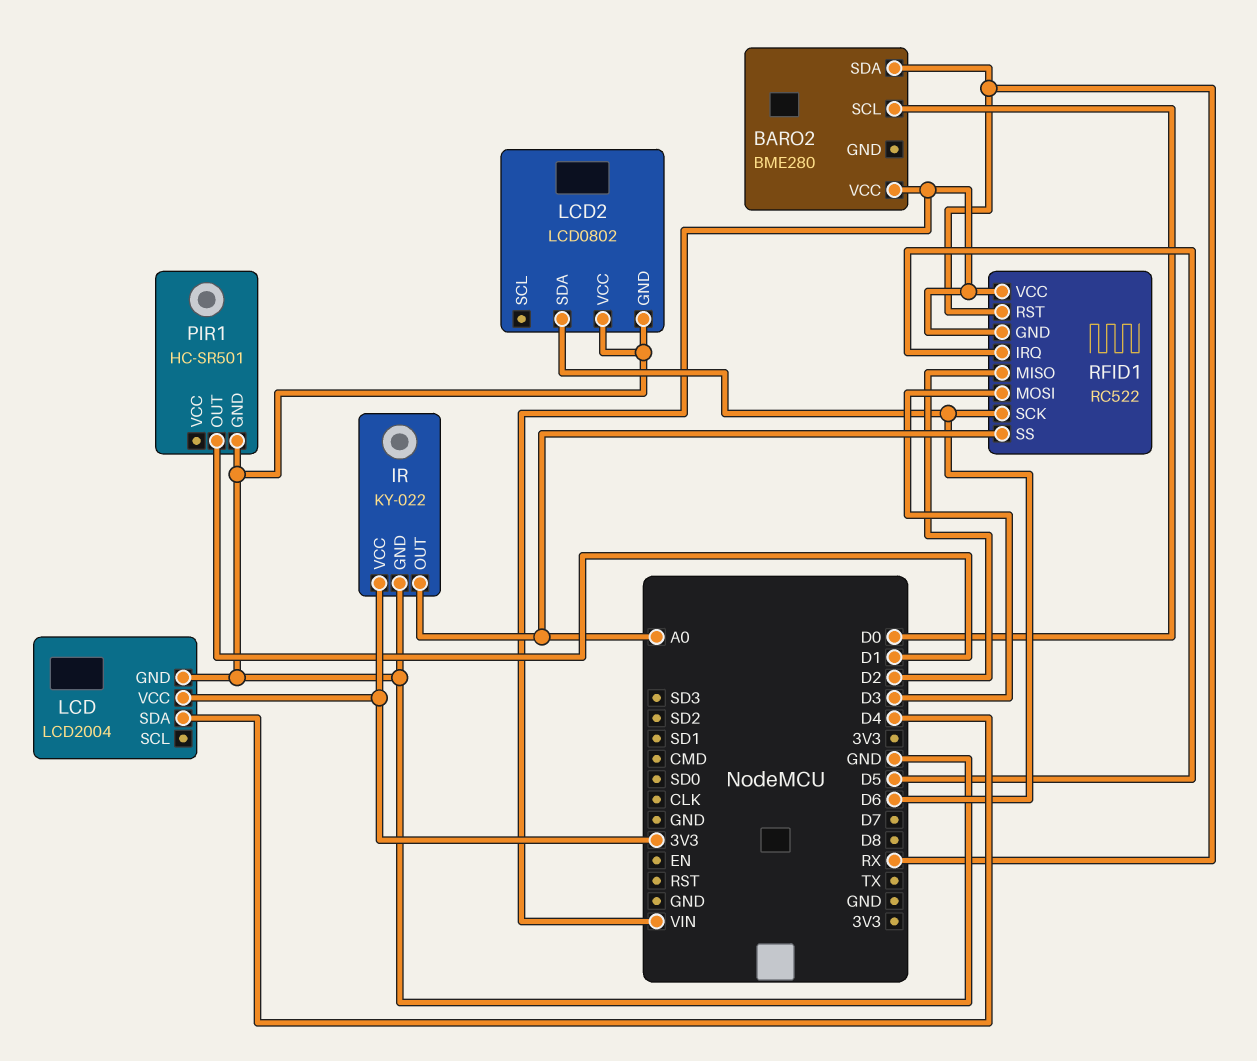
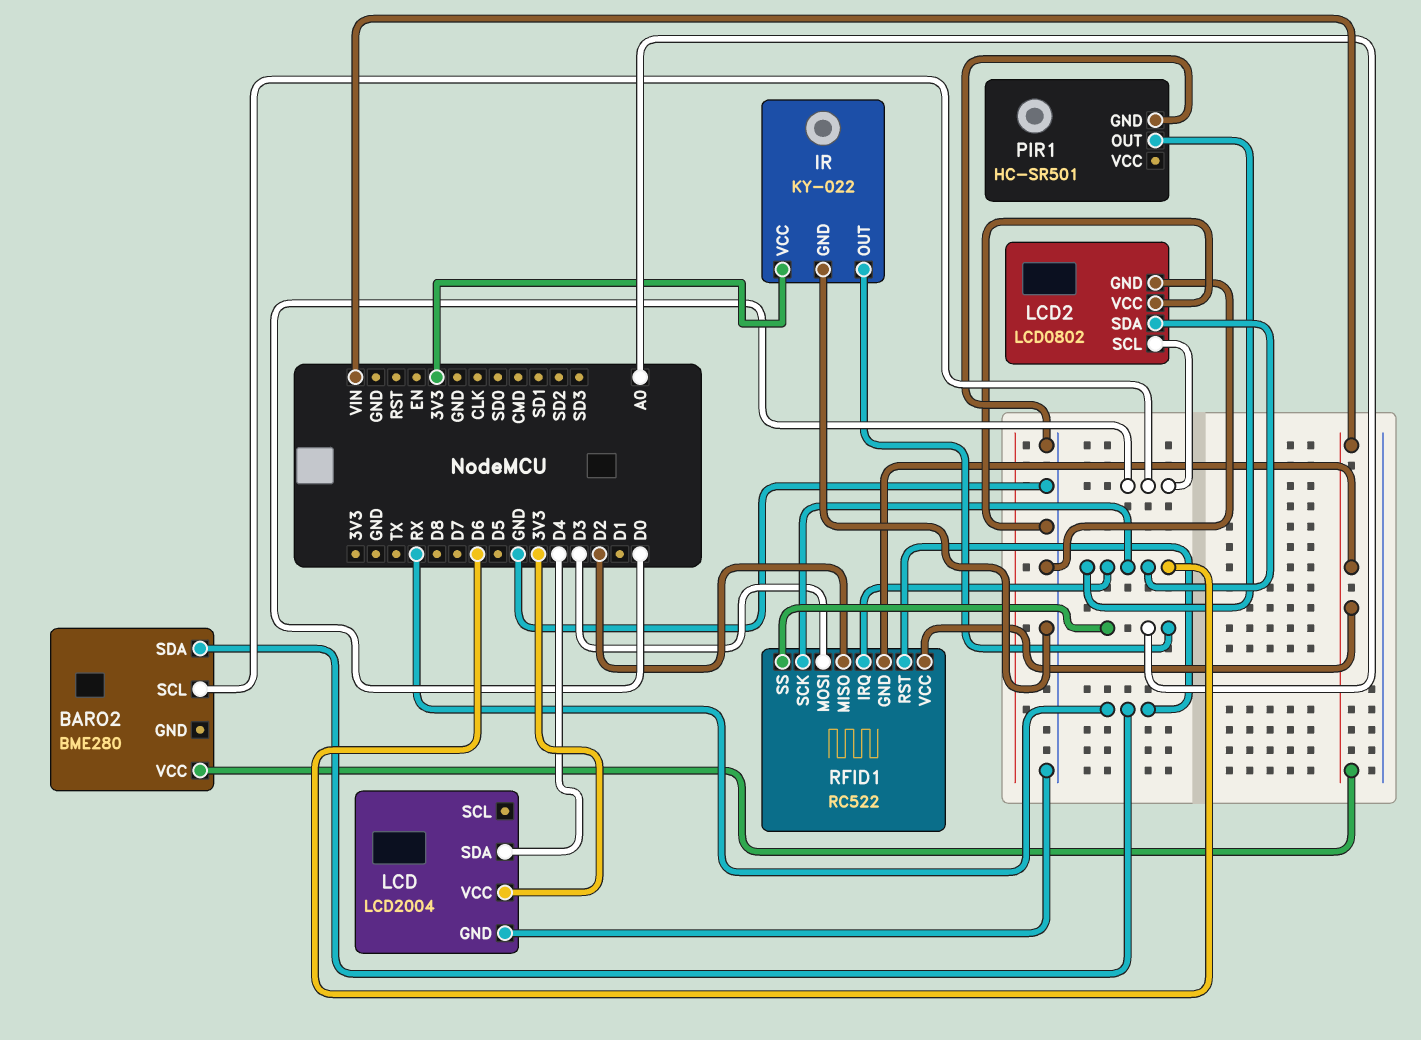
LCD2 pin SCL: none -> D0
PIR1 pin OUT: D1 -> D6
RFID1 pin IRQ: D5 -> D6

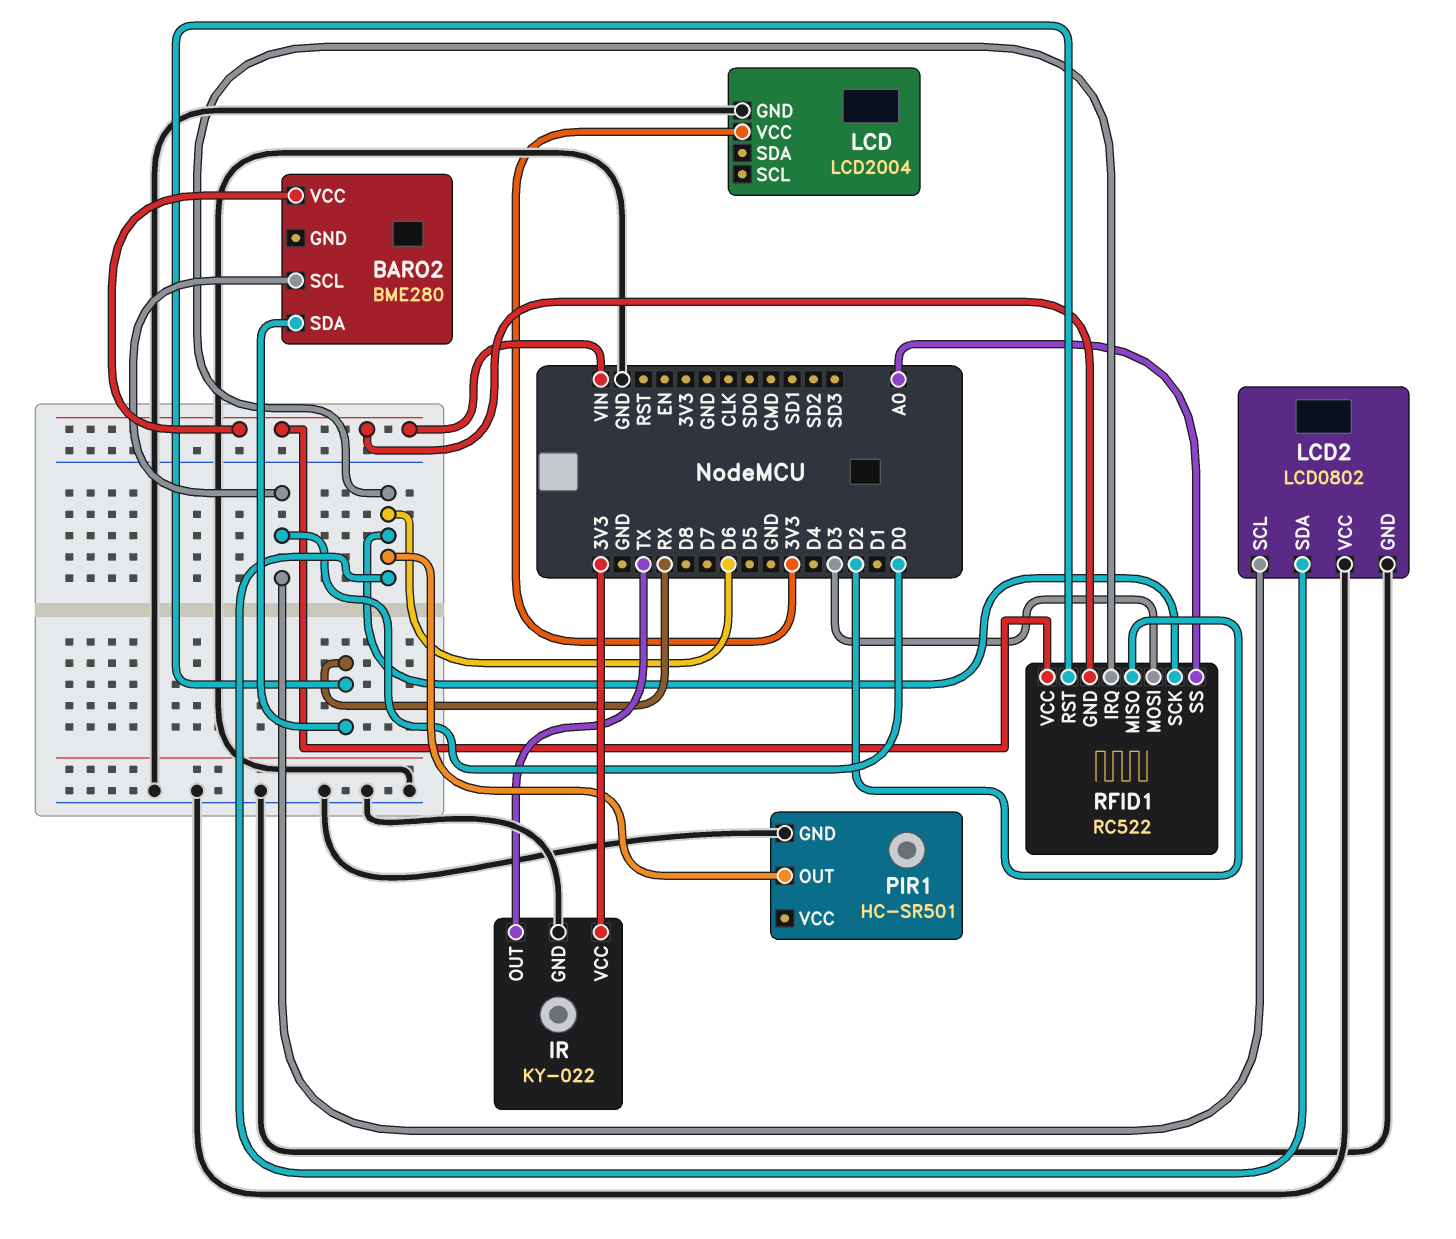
IR pin OUT: A0 -> TX
LCD pin SDA: D4 -> none

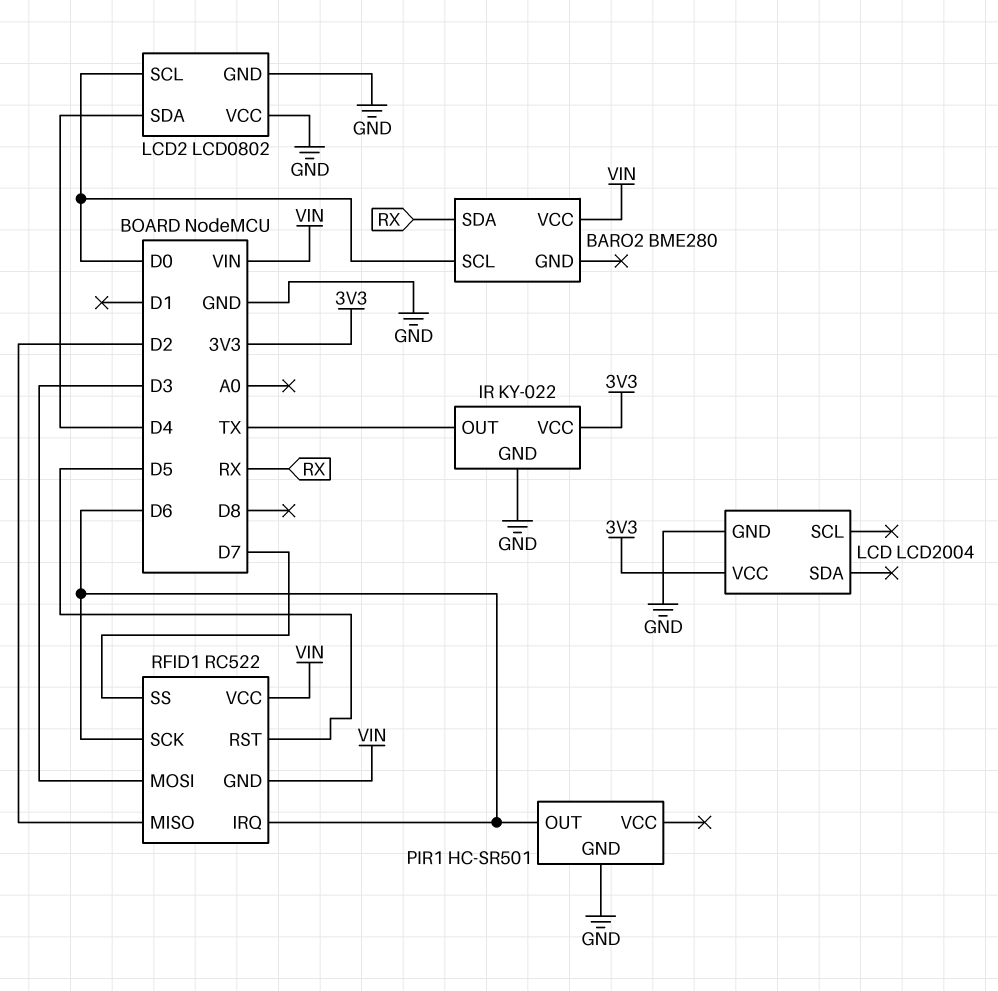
LCD2 pin SDA: D6 -> D4
RFID1 pin RST: RX -> D5
RFID1 pin SS: A0 -> D7

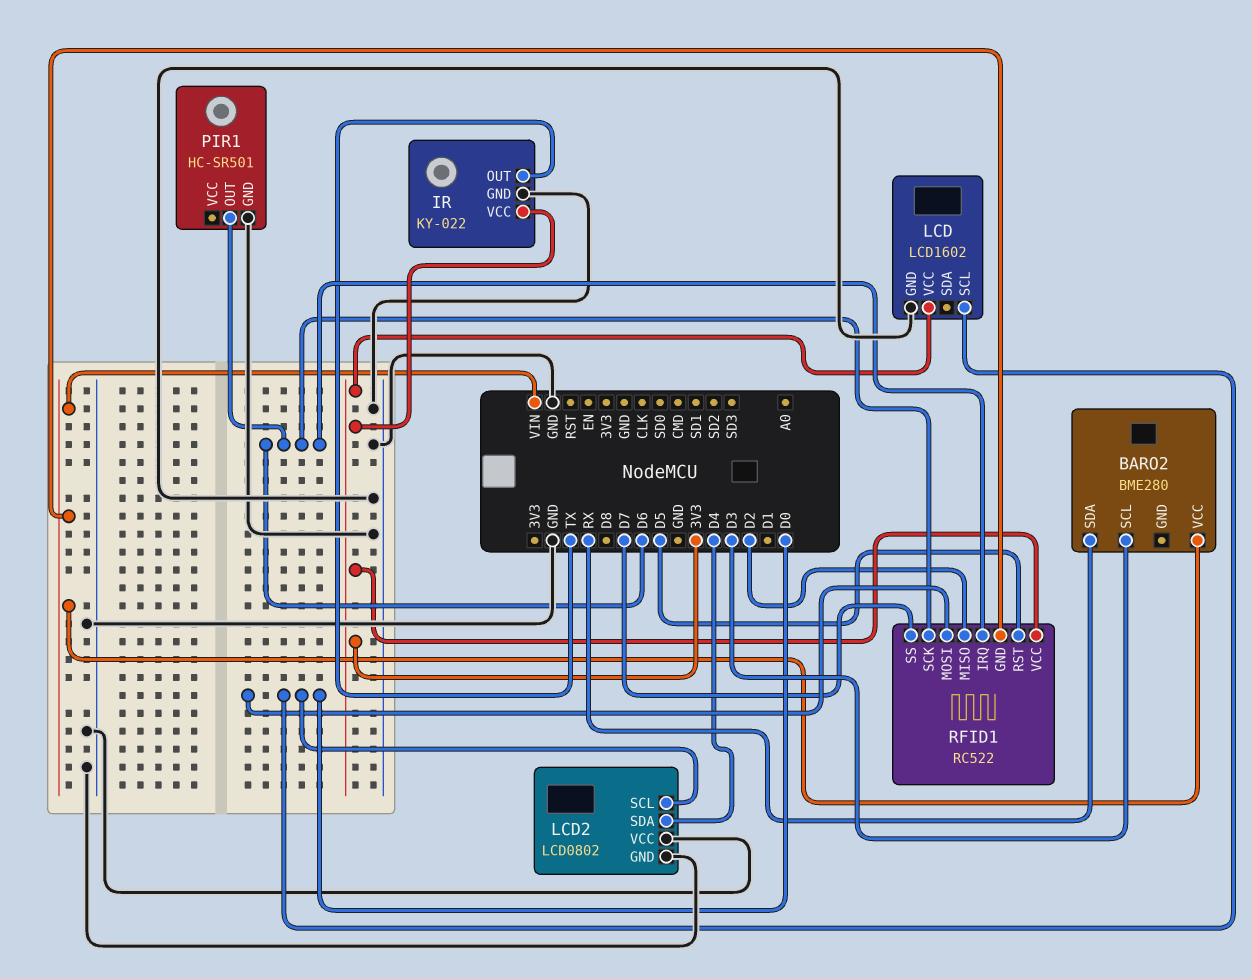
BARO2 pin SCL: D0 -> D3
LCD: LCD2004 -> LCD1602
LCD pin SCL: none -> D0
RFID1 pin MOSI: D3 -> D0
RFID1 pin VCC: VIN -> 3V3

